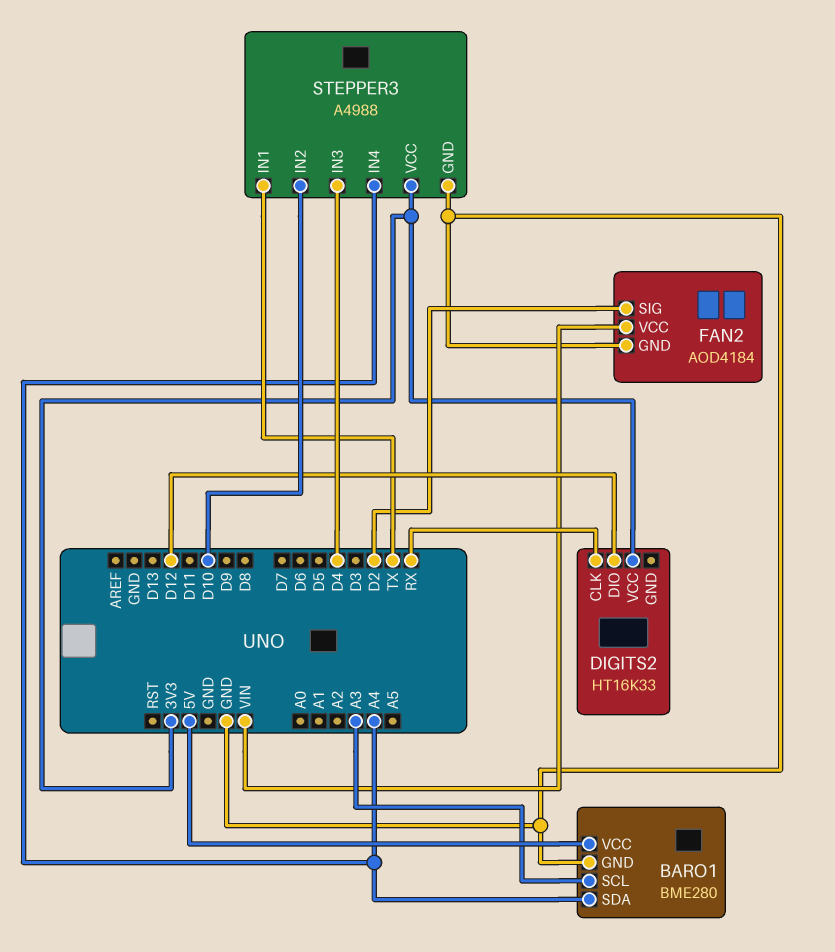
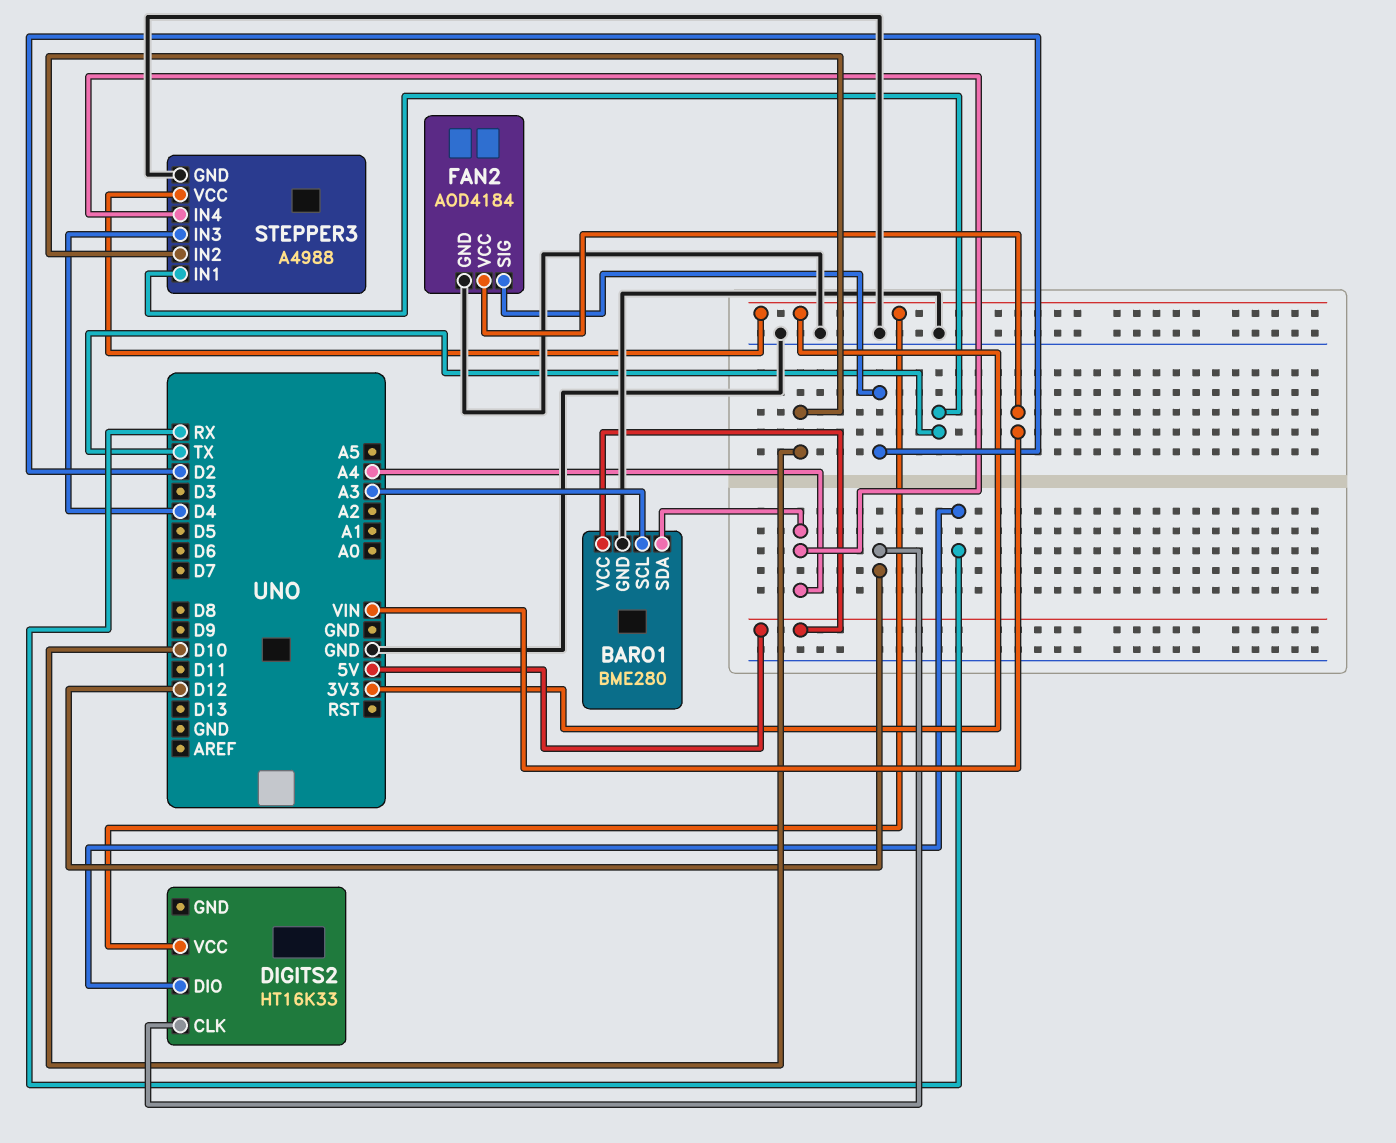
DIGITS2 pin CLK: RX -> D12
DIGITS2 pin DIO: D12 -> RX

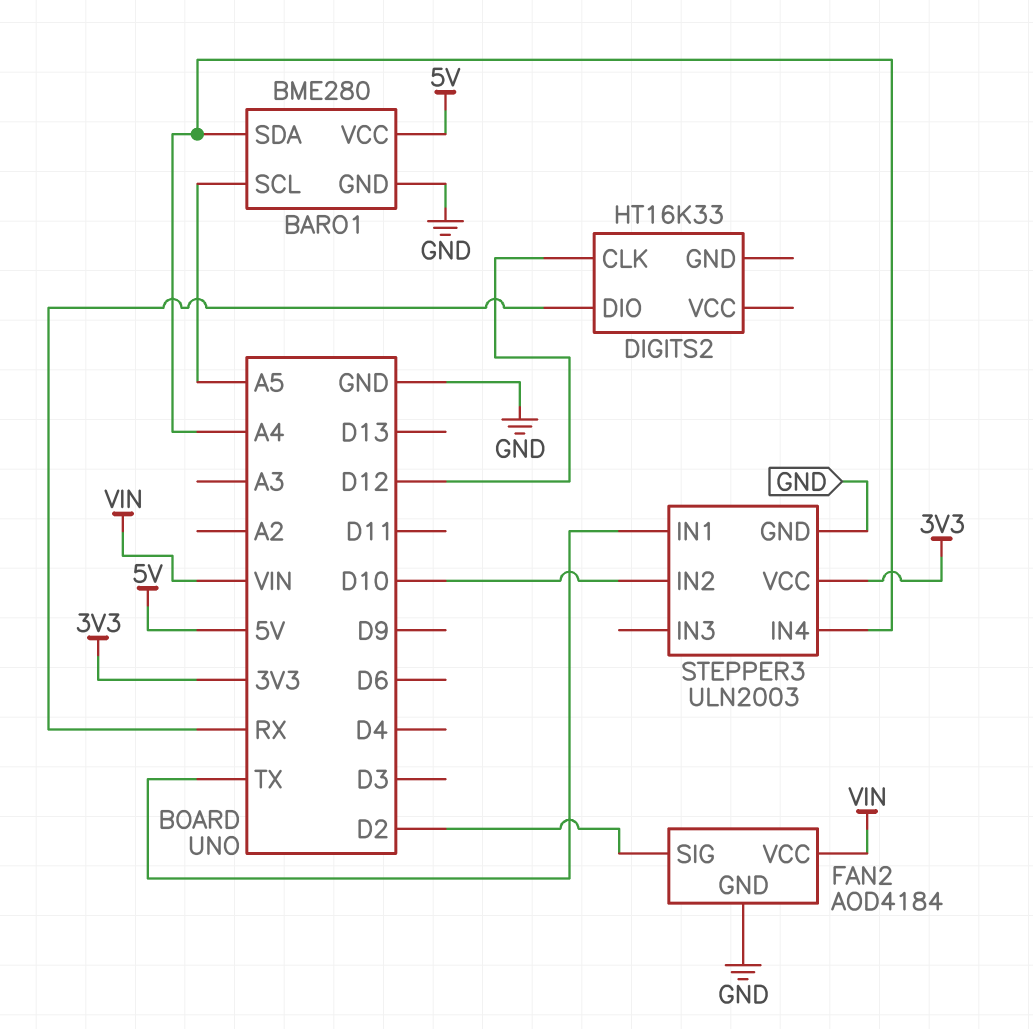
BARO1 pin SCL: A3 -> A5
DIGITS2 pin VCC: 3V3 -> none
STEPPER3: A4988 -> ULN2003
STEPPER3 pin IN3: D4 -> none

